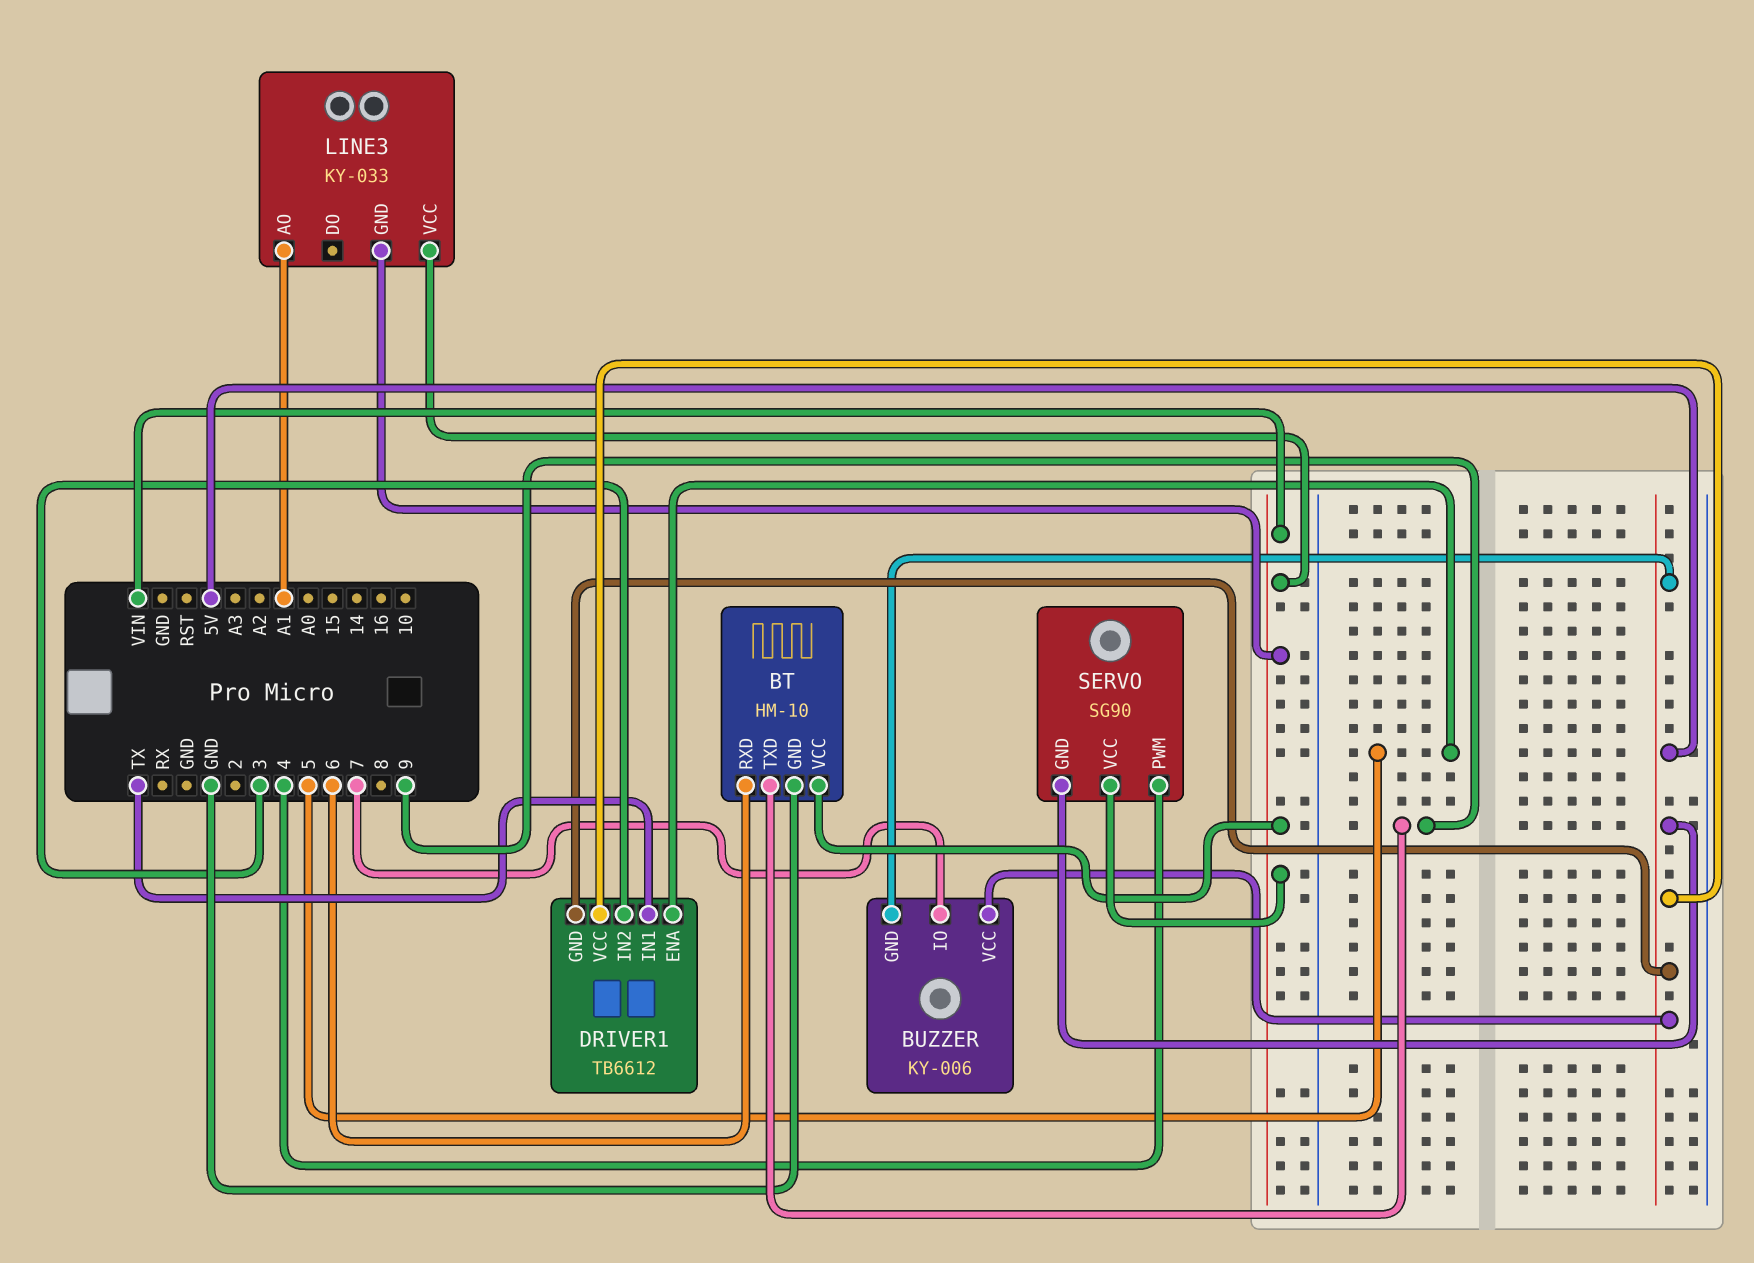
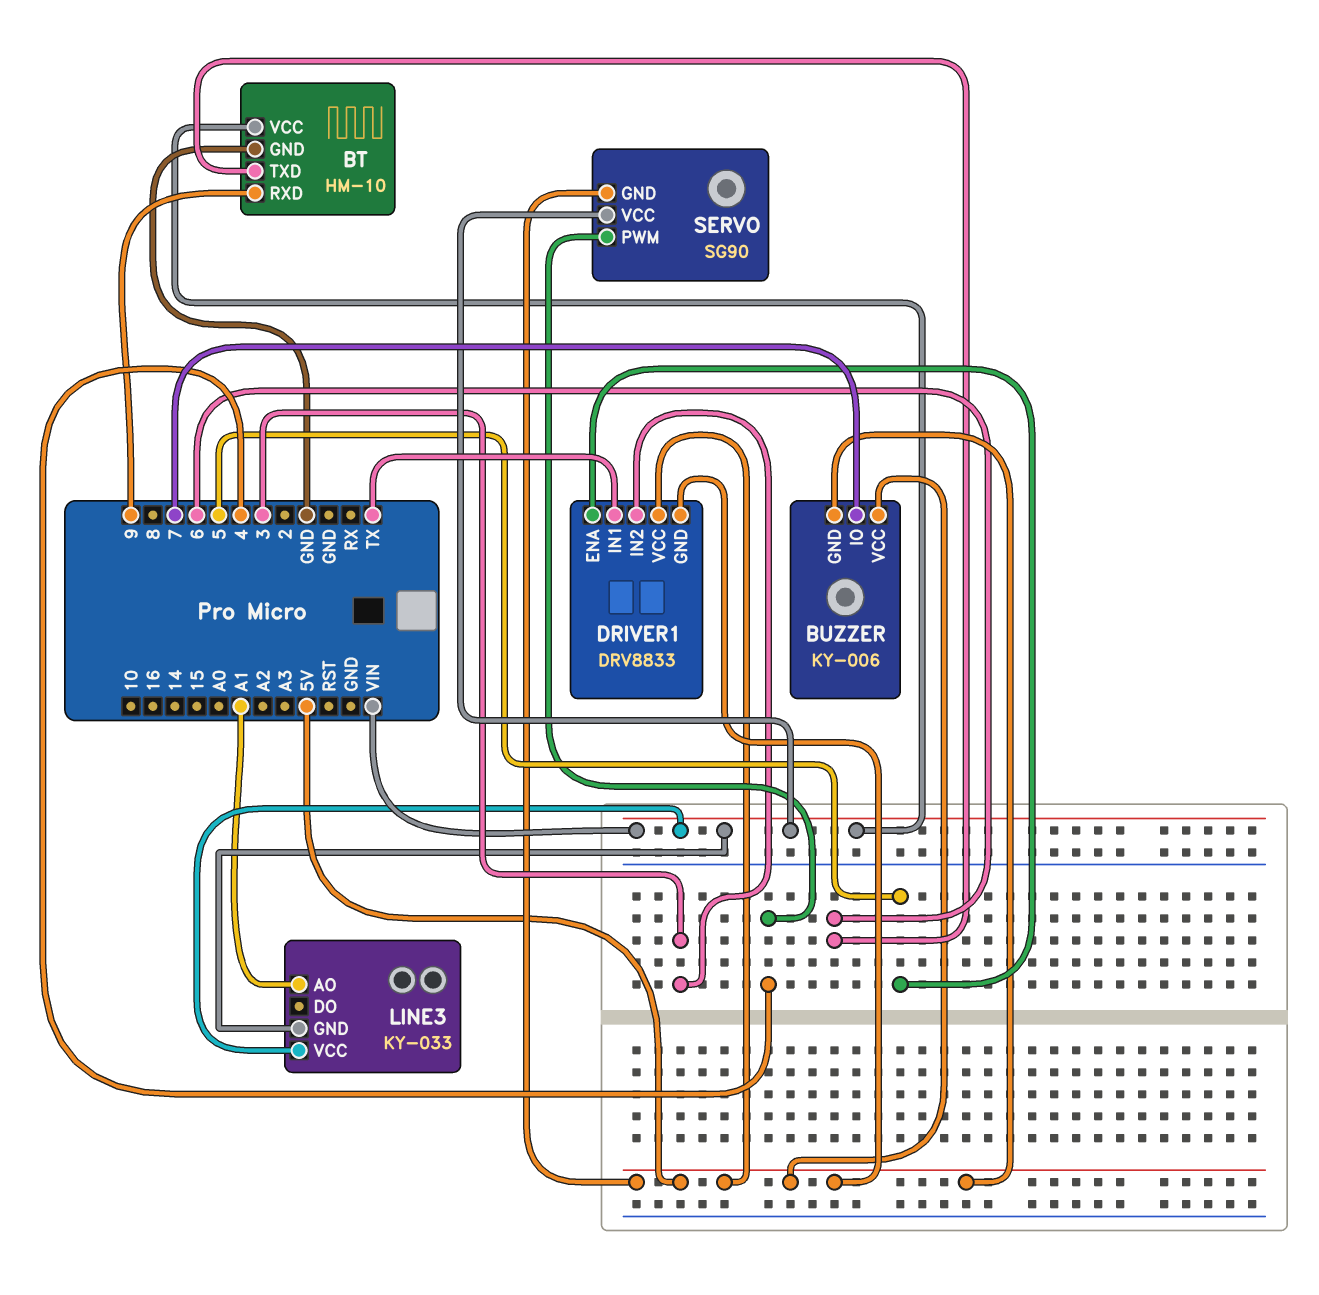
BT pin RXD: 6 -> 9
BT pin TXD: 9 -> 6
DRIVER1: TB6612 -> DRV8833

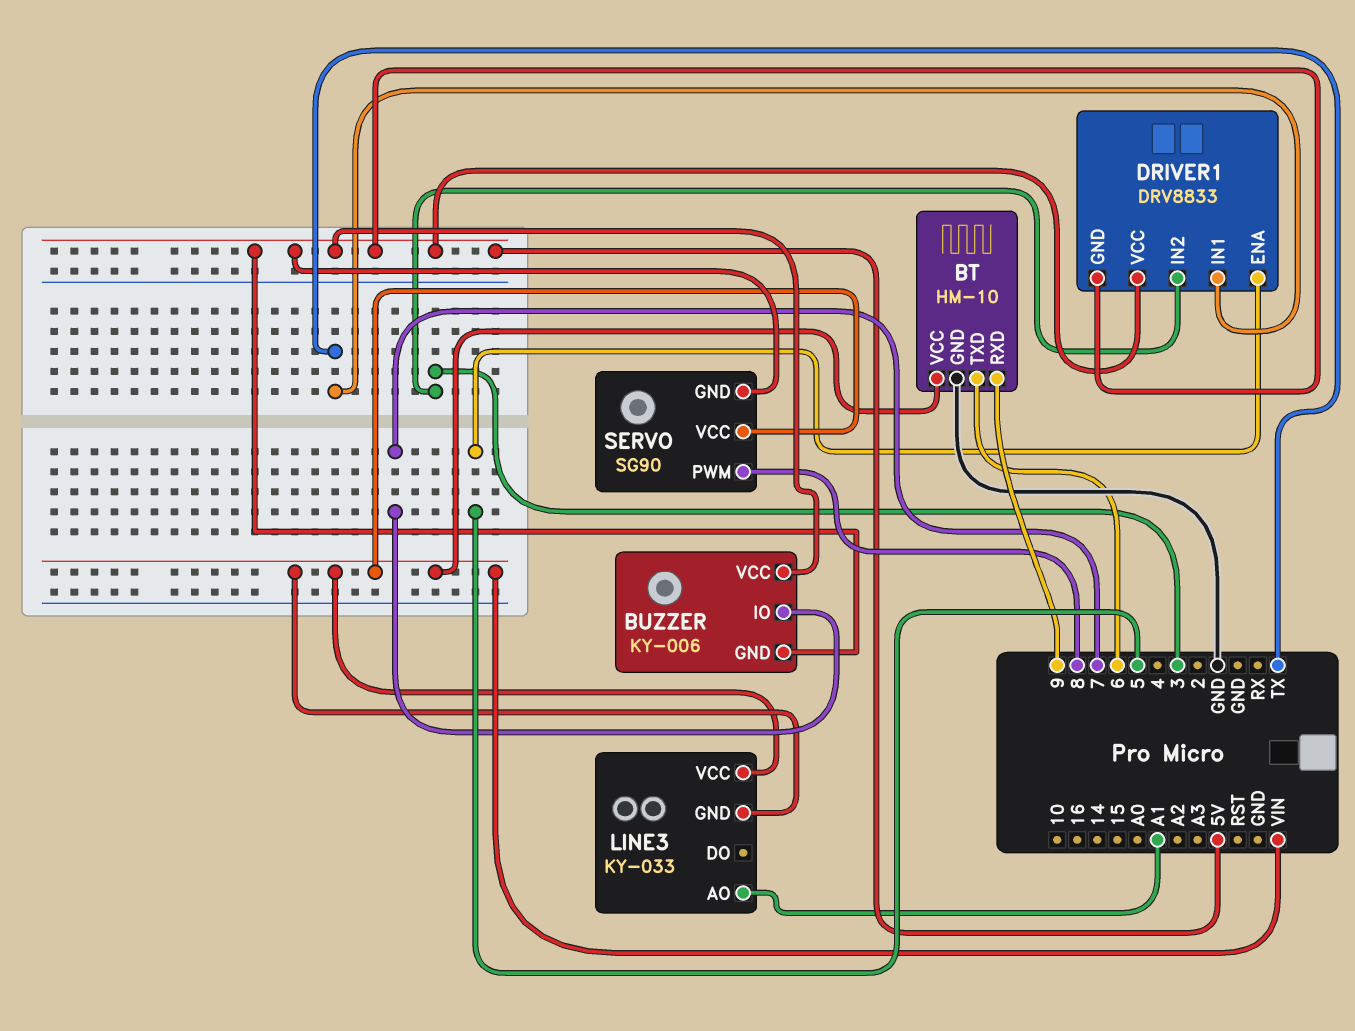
SERVO pin PWM: 4 -> 8

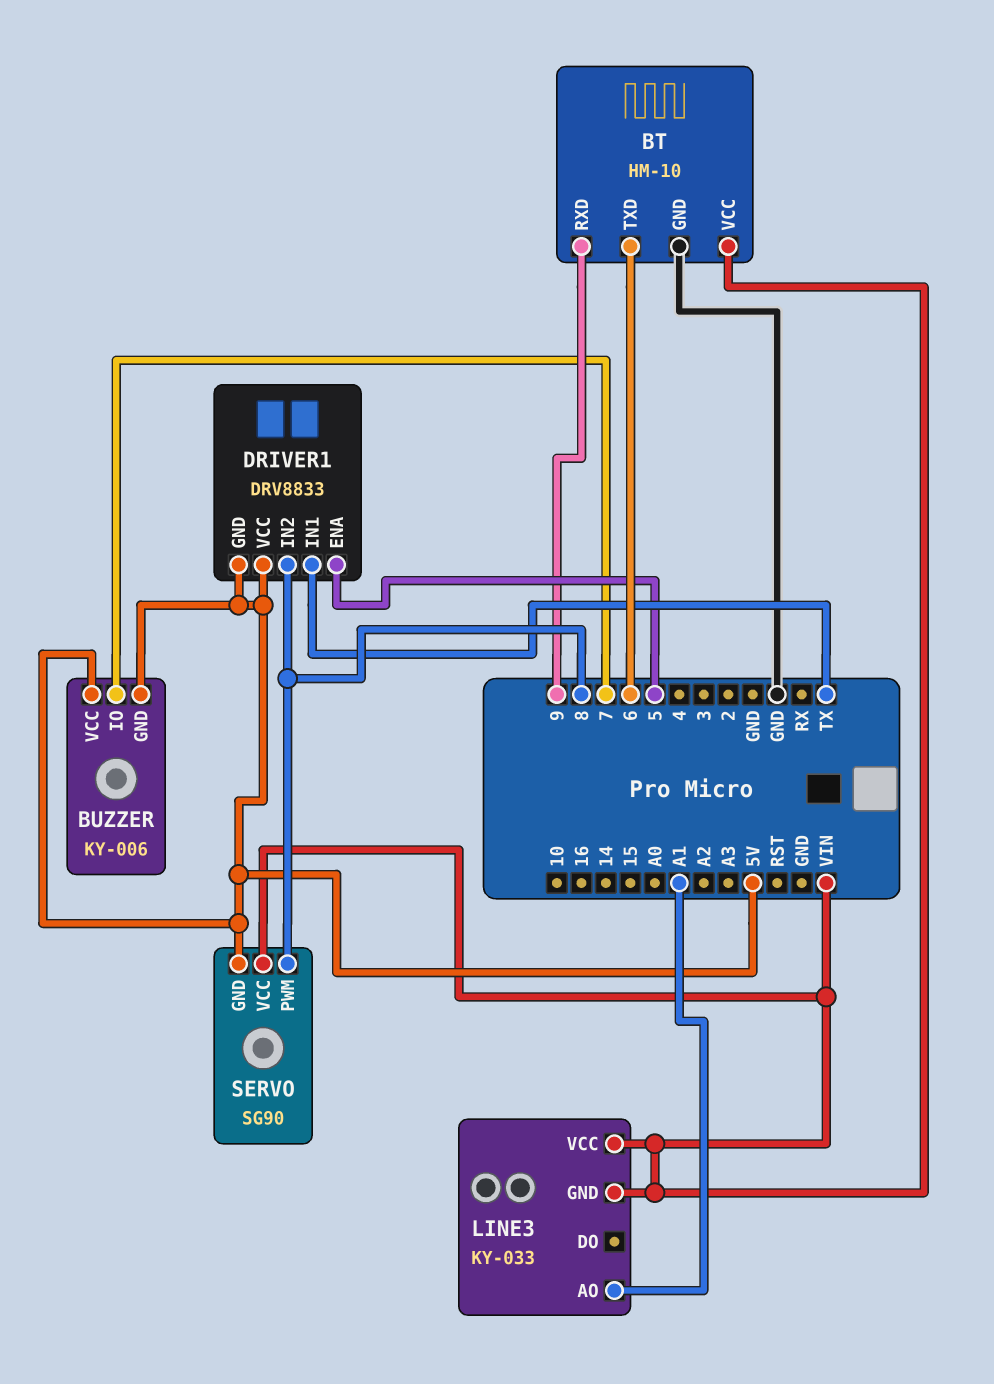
DRIVER1 pin IN2: 3 -> 8

